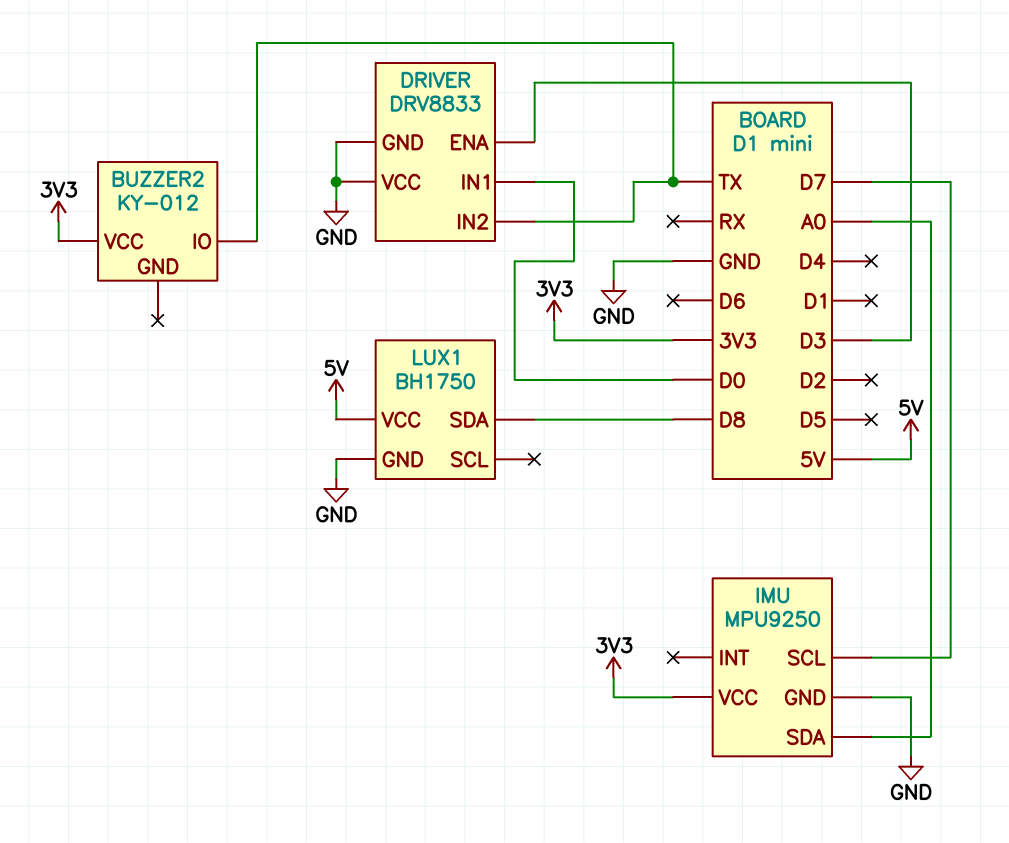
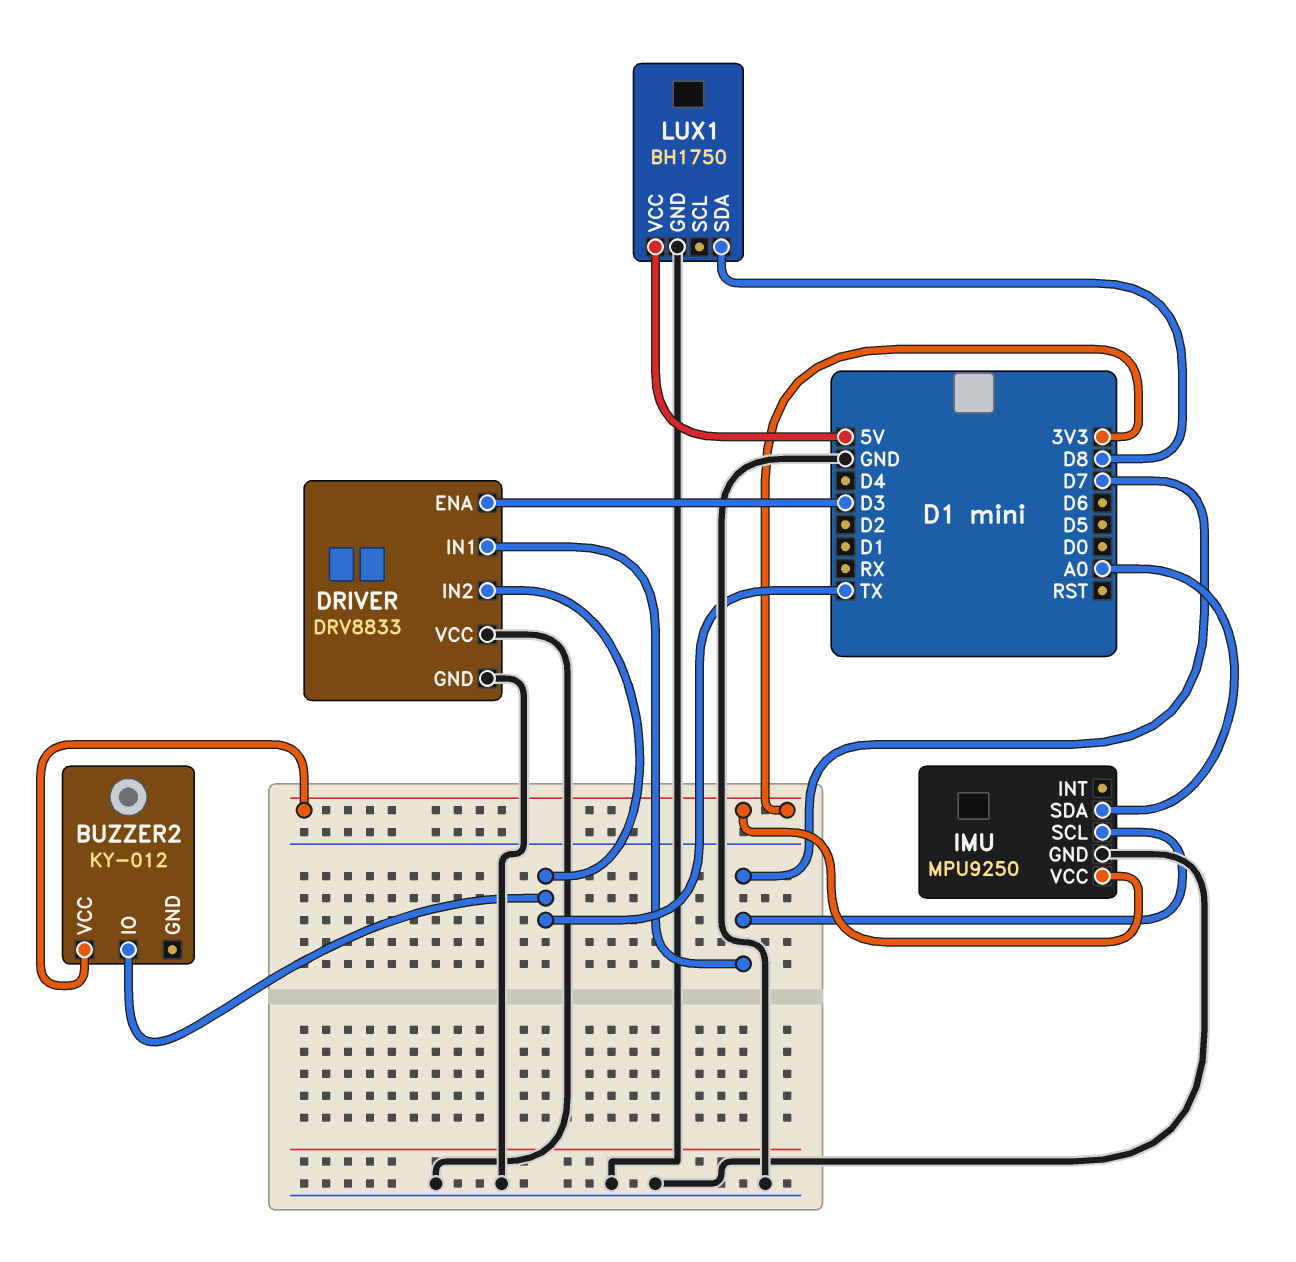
DRIVER pin IN1: D0 -> D7

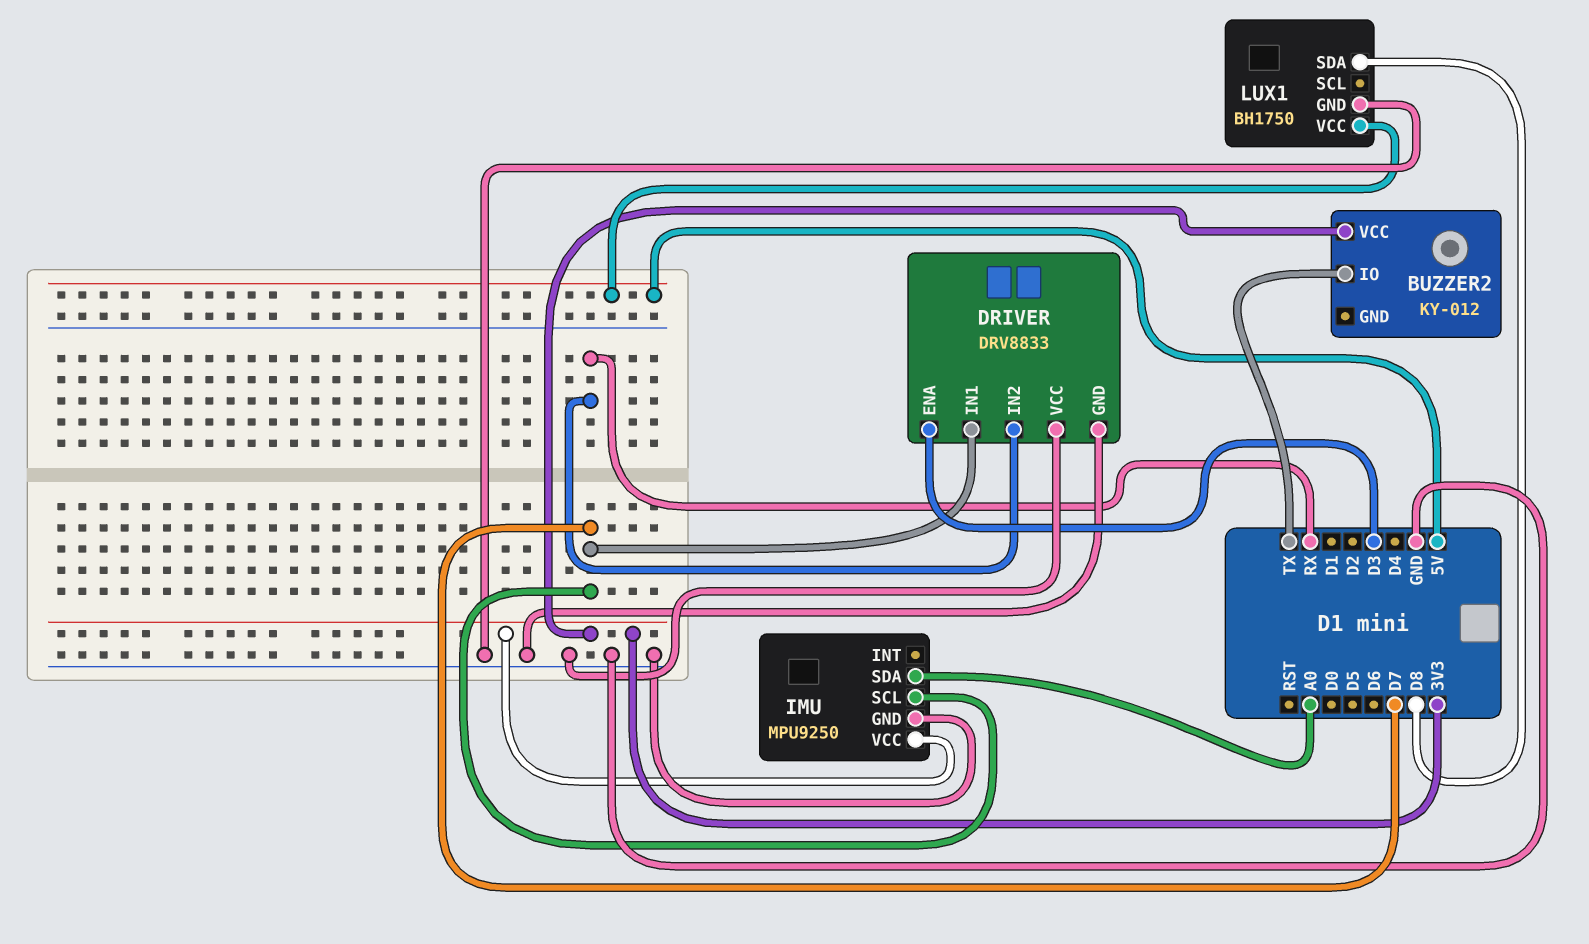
DRIVER pin IN2: TX -> RX

